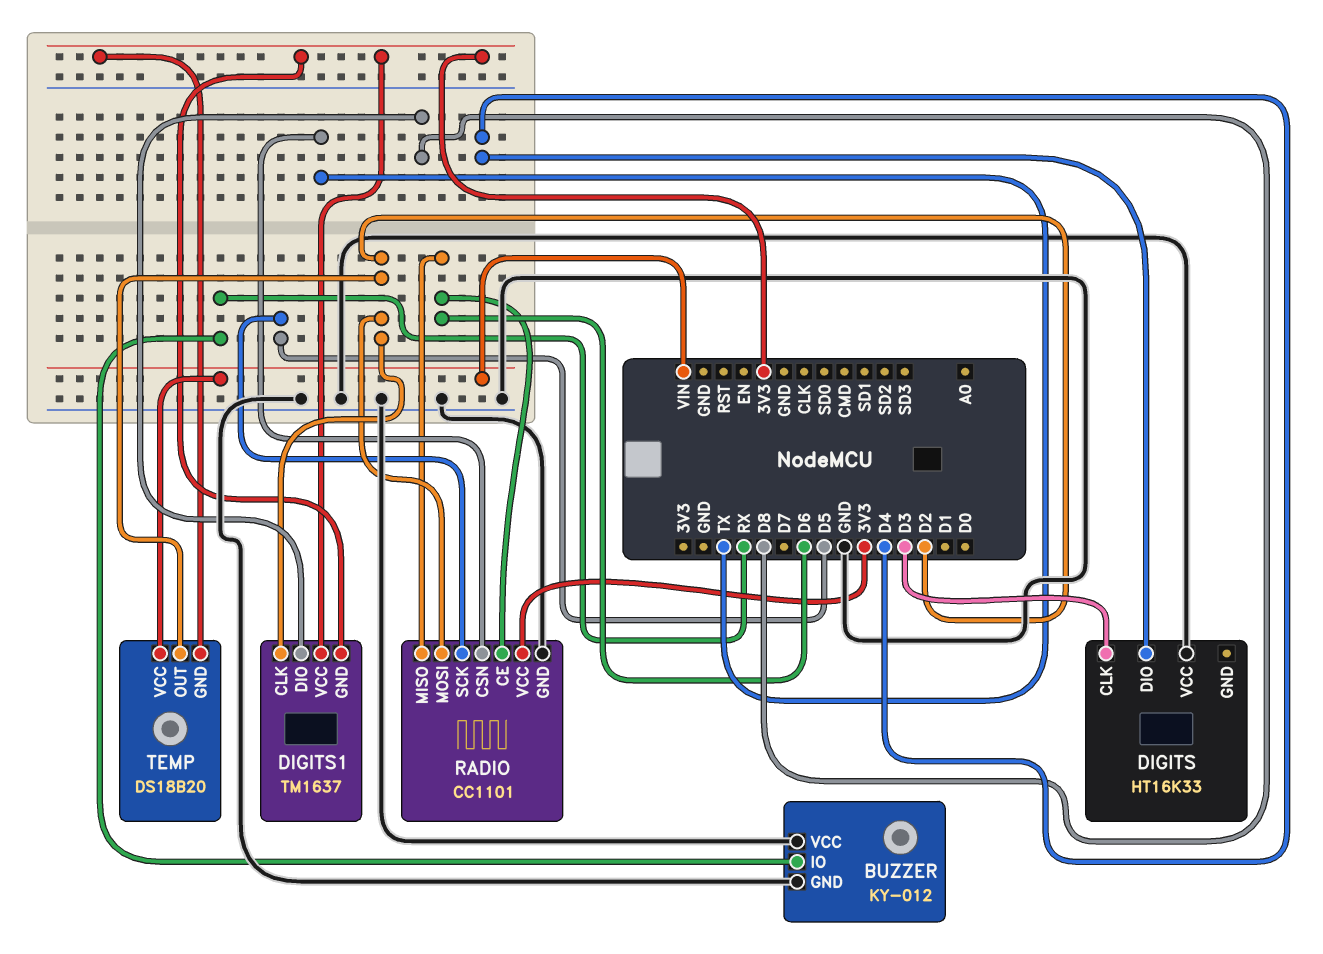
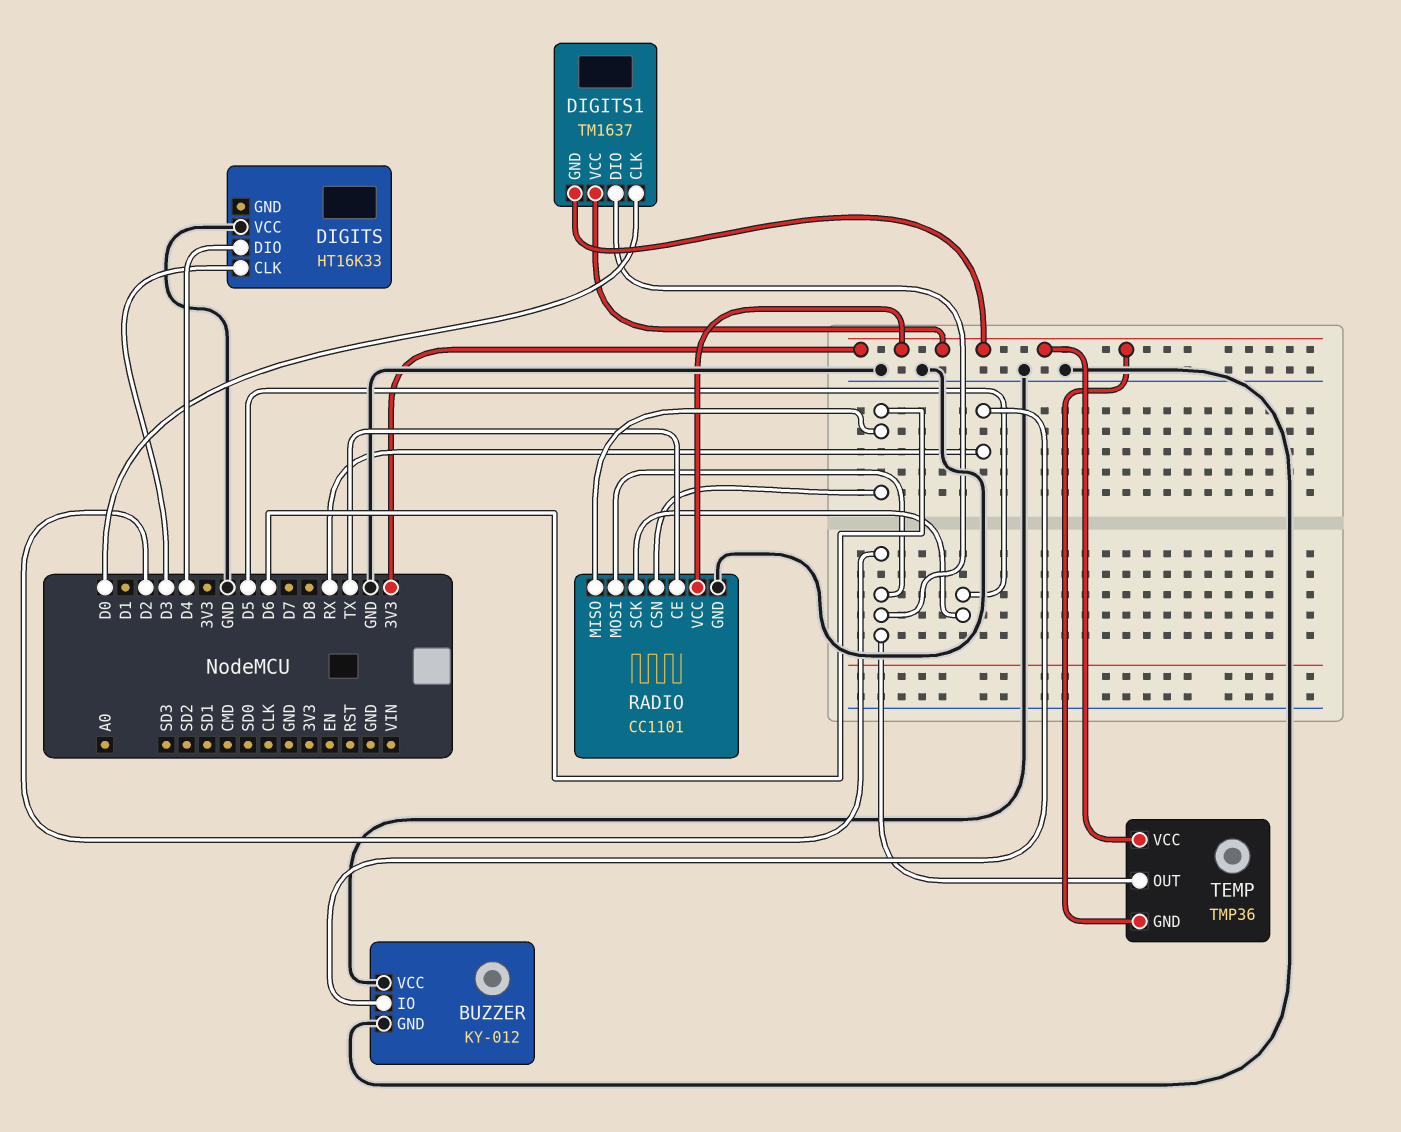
DIGITS1 pin CLK: D2 -> D0
DIGITS1 pin DIO: D8 -> D2
RADIO pin CE: D6 -> TX
RADIO pin CSN: TX -> D6
TEMP: DS18B20 -> TMP36
TEMP pin VCC: VIN -> 3V3

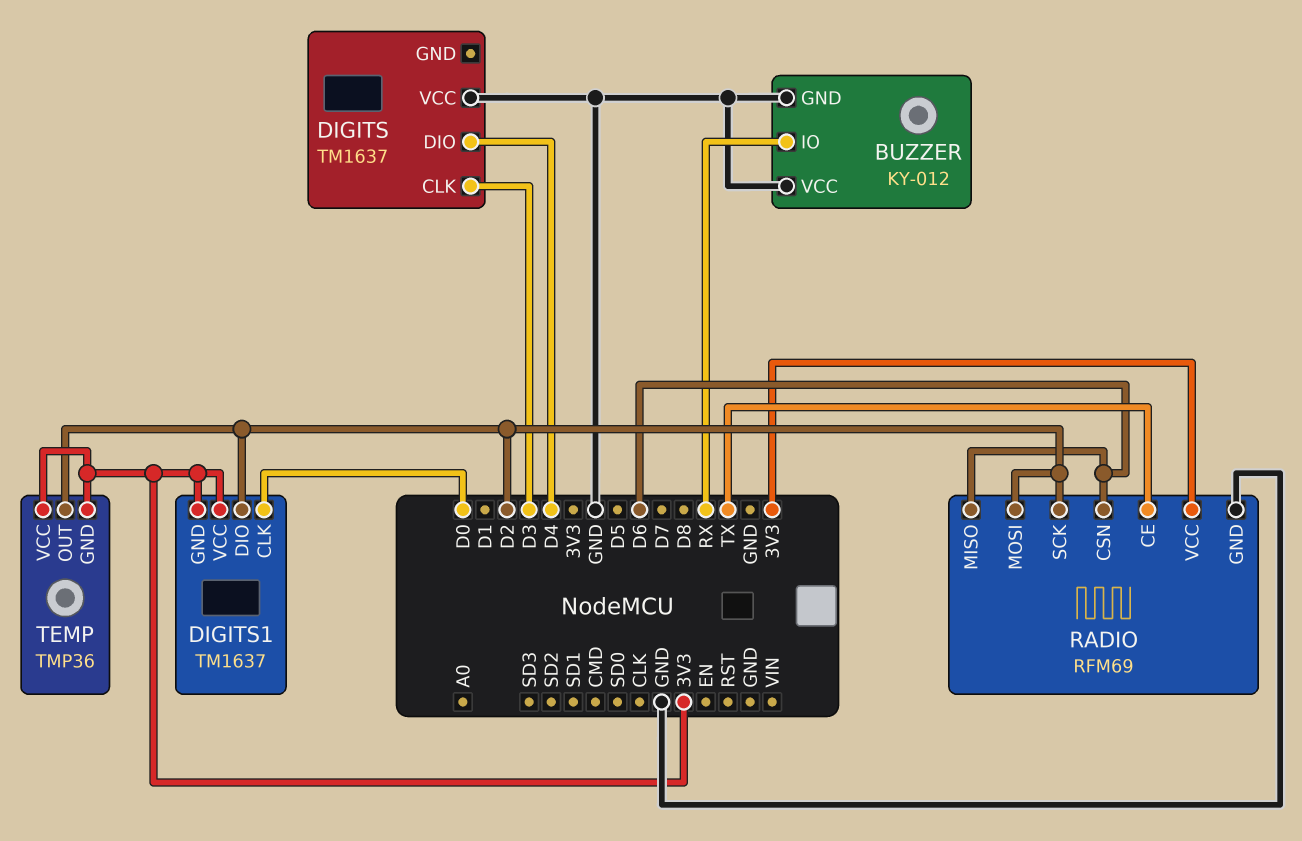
DIGITS: HT16K33 -> TM1637
RADIO: CC1101 -> RFM69
RADIO pin SCK: D5 -> D2

